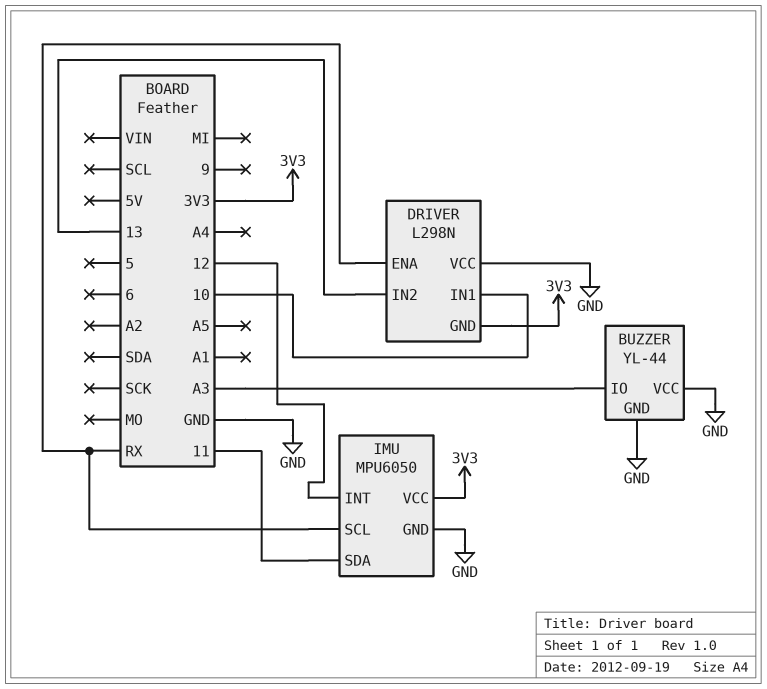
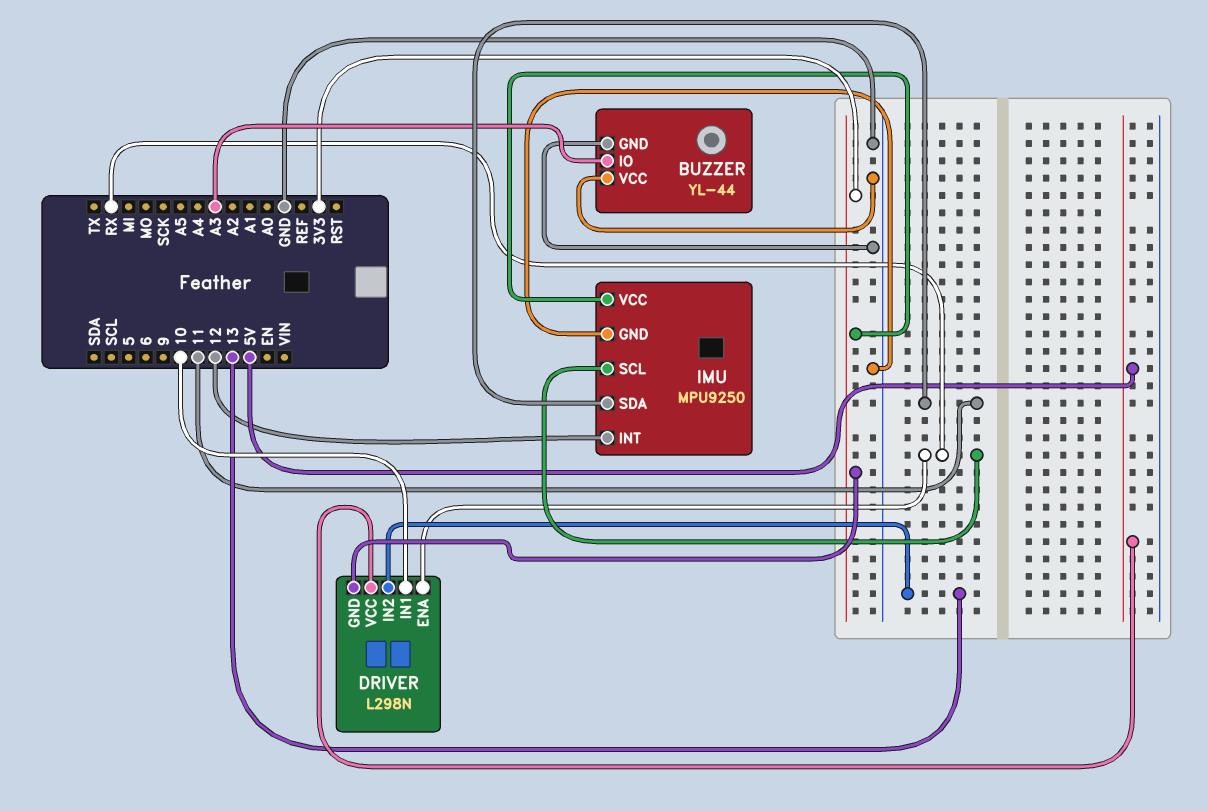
DRIVER pin VCC: GND -> 5V
IMU: MPU6050 -> MPU9250

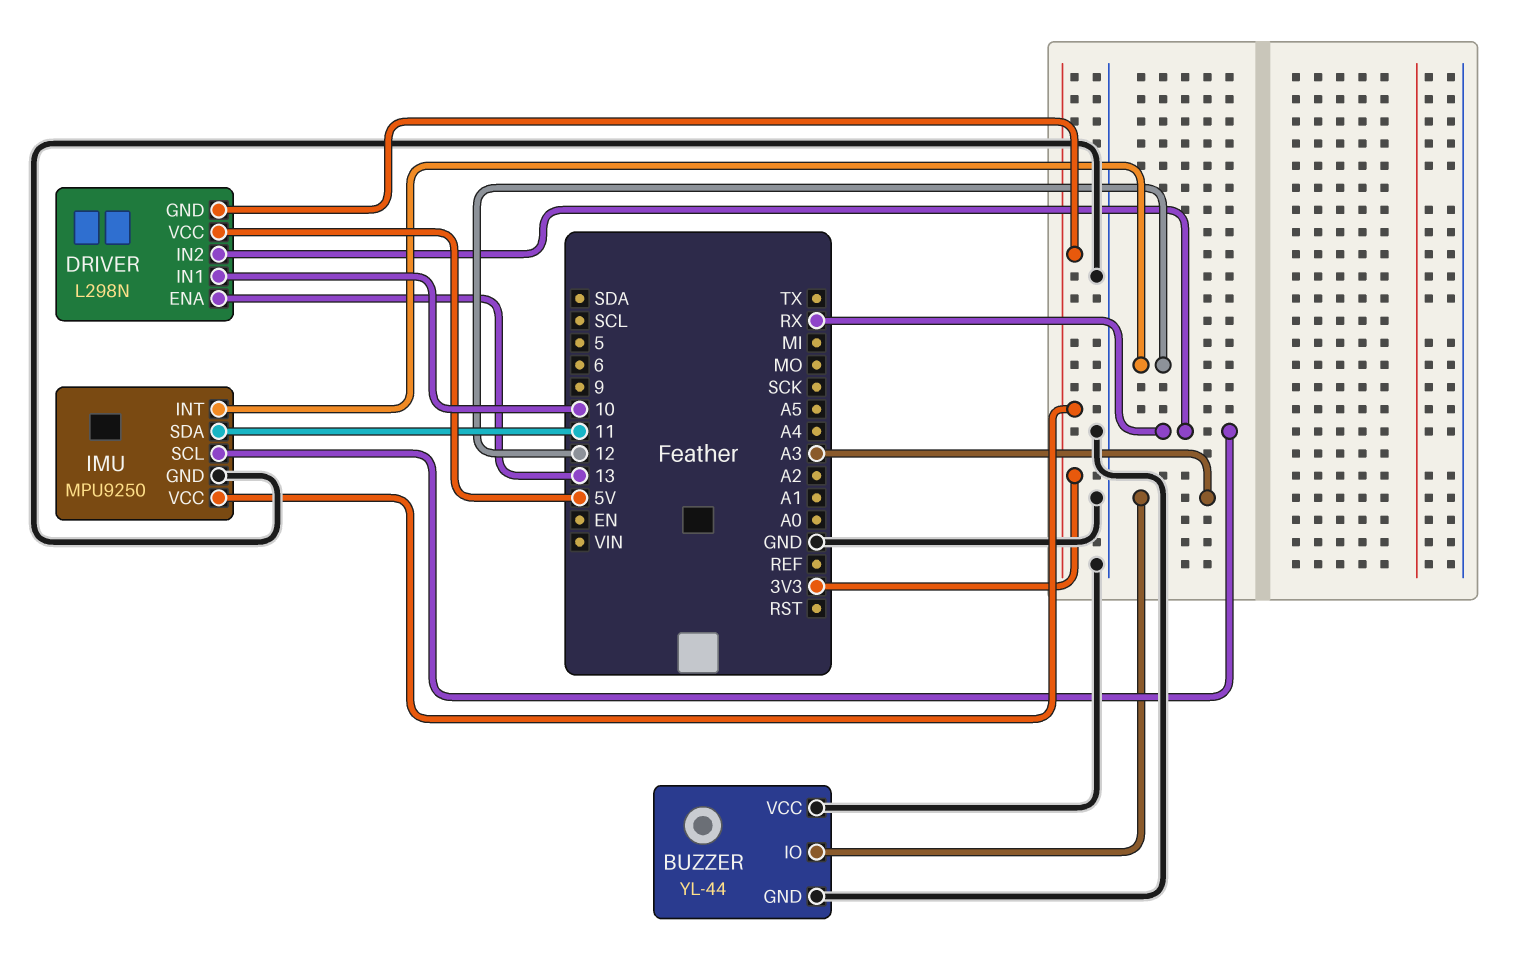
DRIVER pin ENA: RX -> 13
DRIVER pin IN2: 13 -> RX

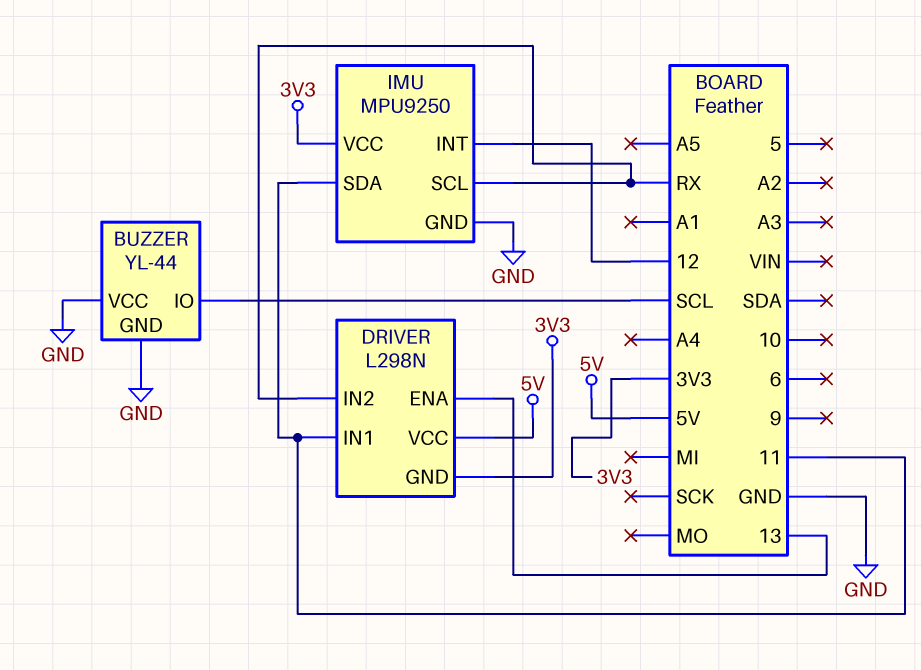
BUZZER pin IO: A3 -> SCL
DRIVER pin IN1: 10 -> 11

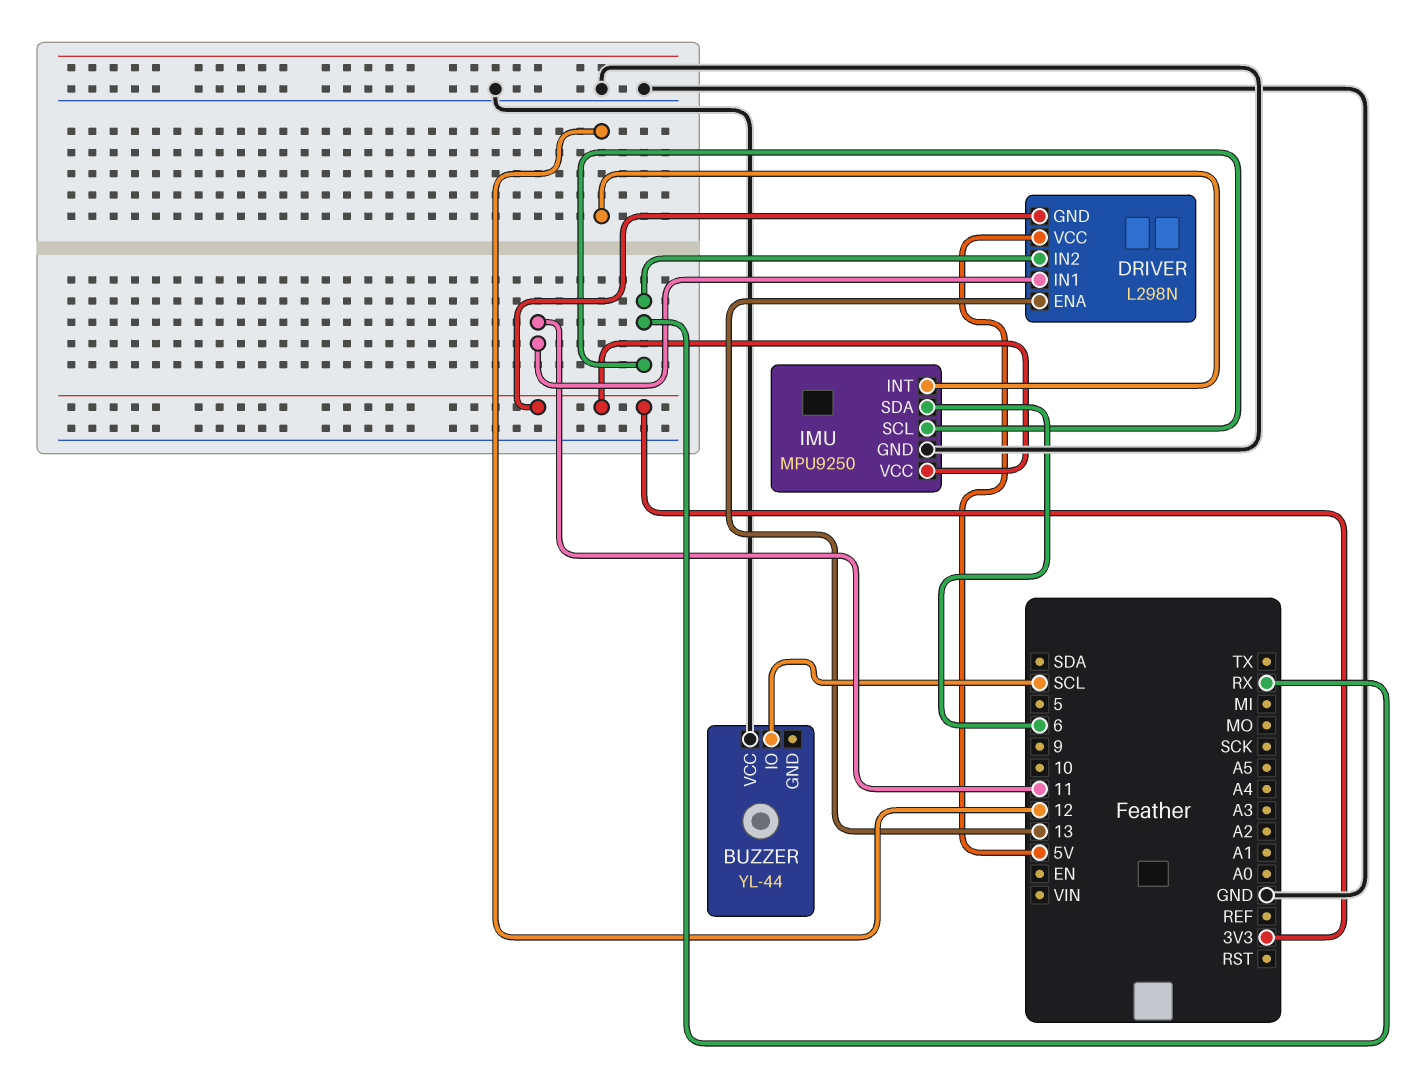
BUZZER pin GND: GND -> none
IMU pin SDA: 11 -> 6

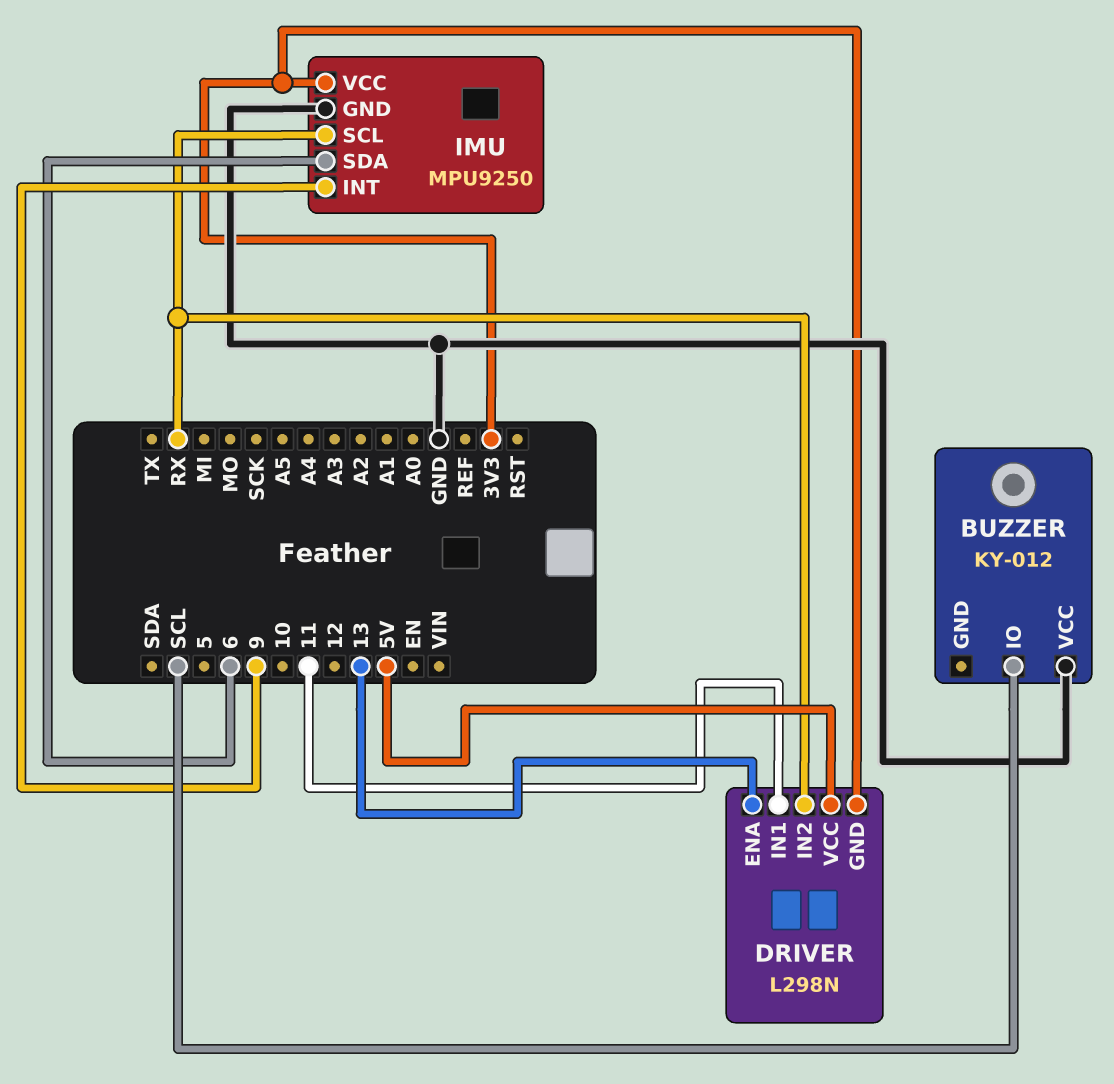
BUZZER: YL-44 -> KY-012
IMU pin INT: 12 -> 9

